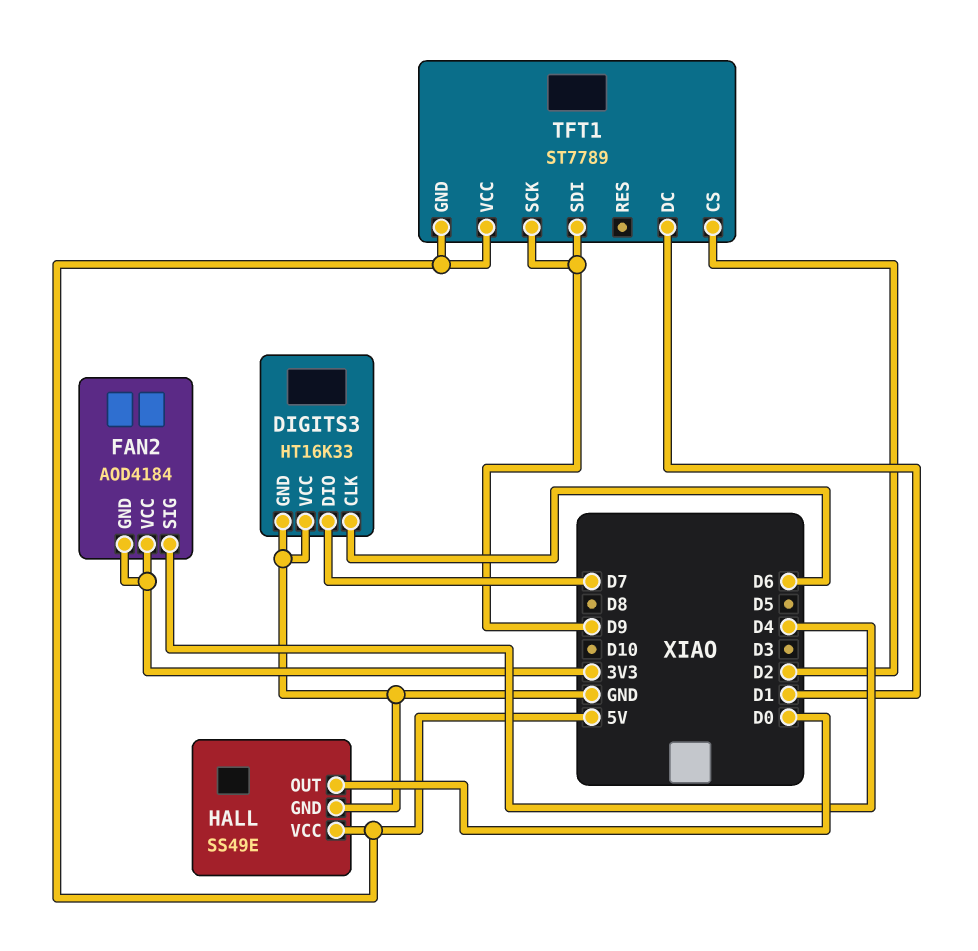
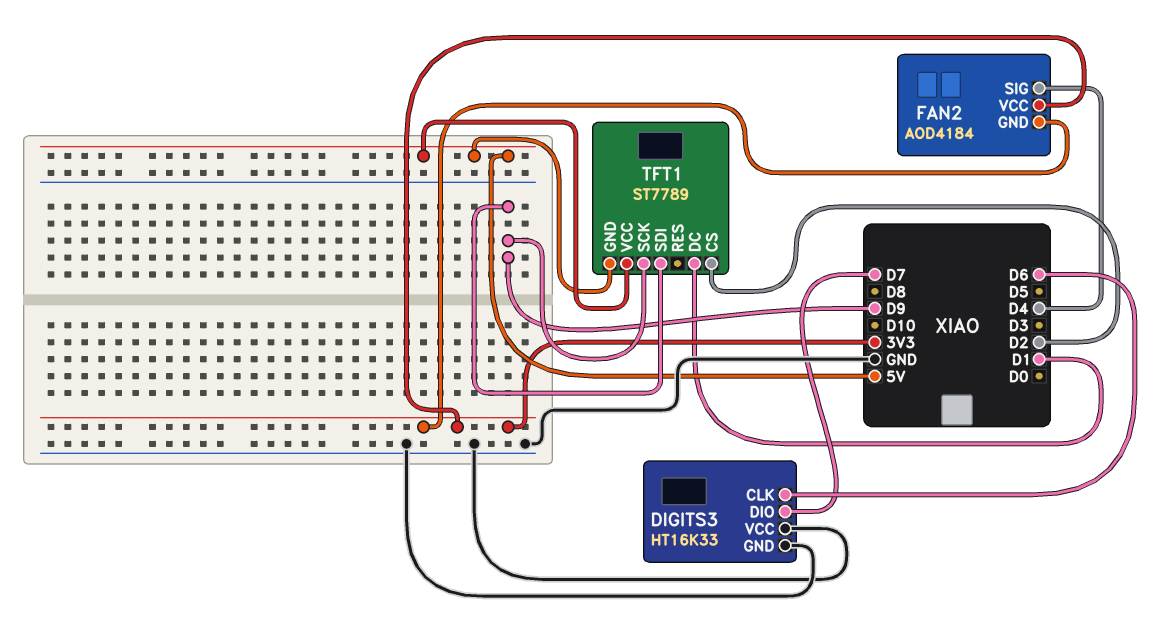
HALL: SS49E -> none
HALL pin GND: GND -> none
HALL pin OUT: D0 -> none
HALL pin VCC: 5V -> none

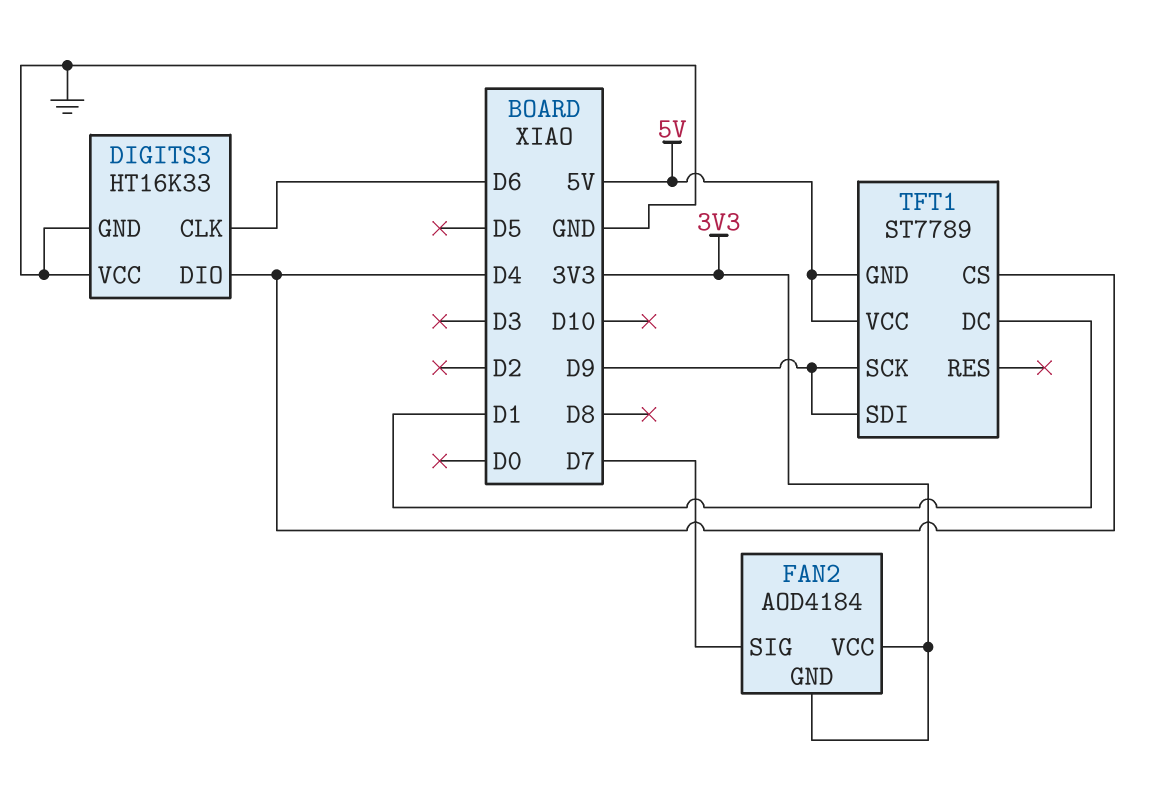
DIGITS3 pin DIO: D7 -> D4
FAN2 pin SIG: D4 -> D7
TFT1 pin CS: D2 -> D4

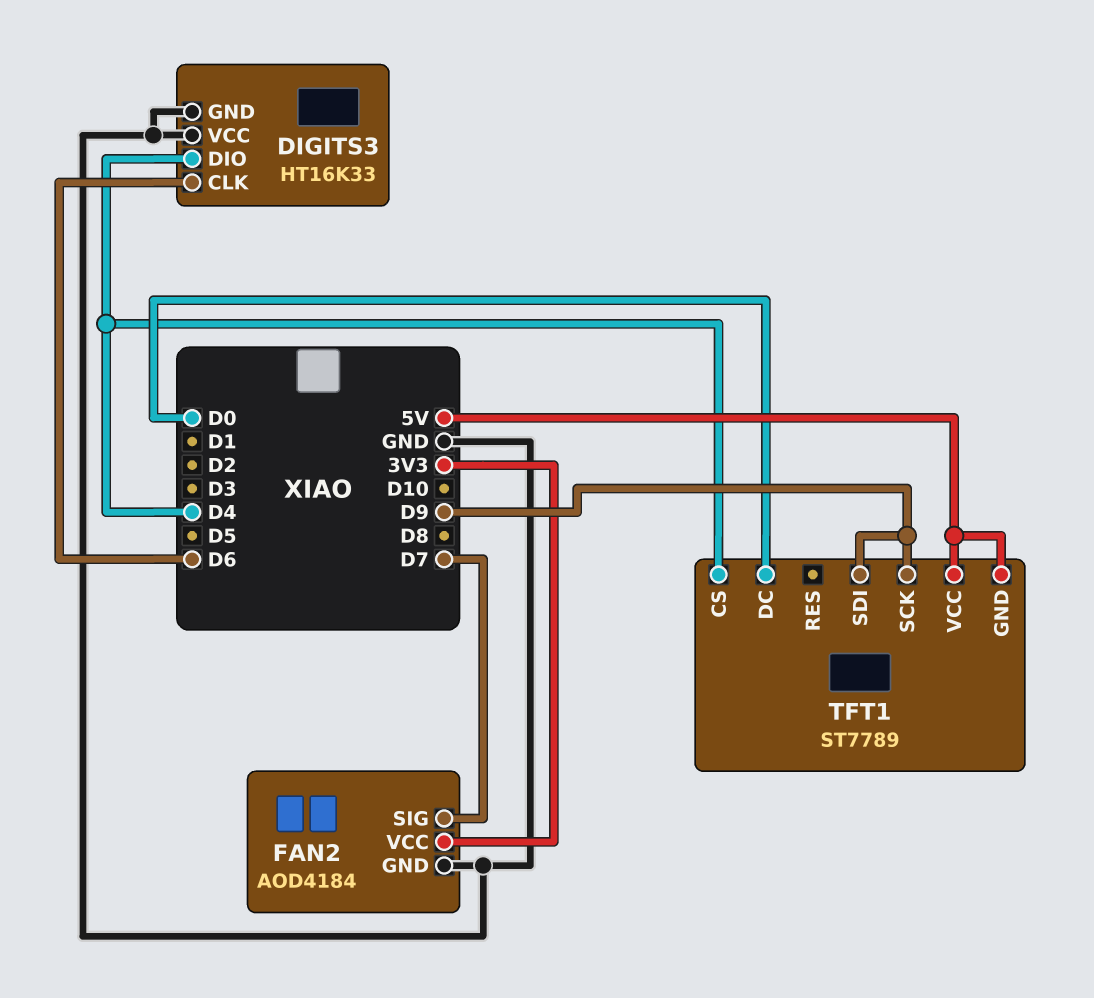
FAN2 pin GND: 3V3 -> GND
TFT1 pin DC: D1 -> D0

